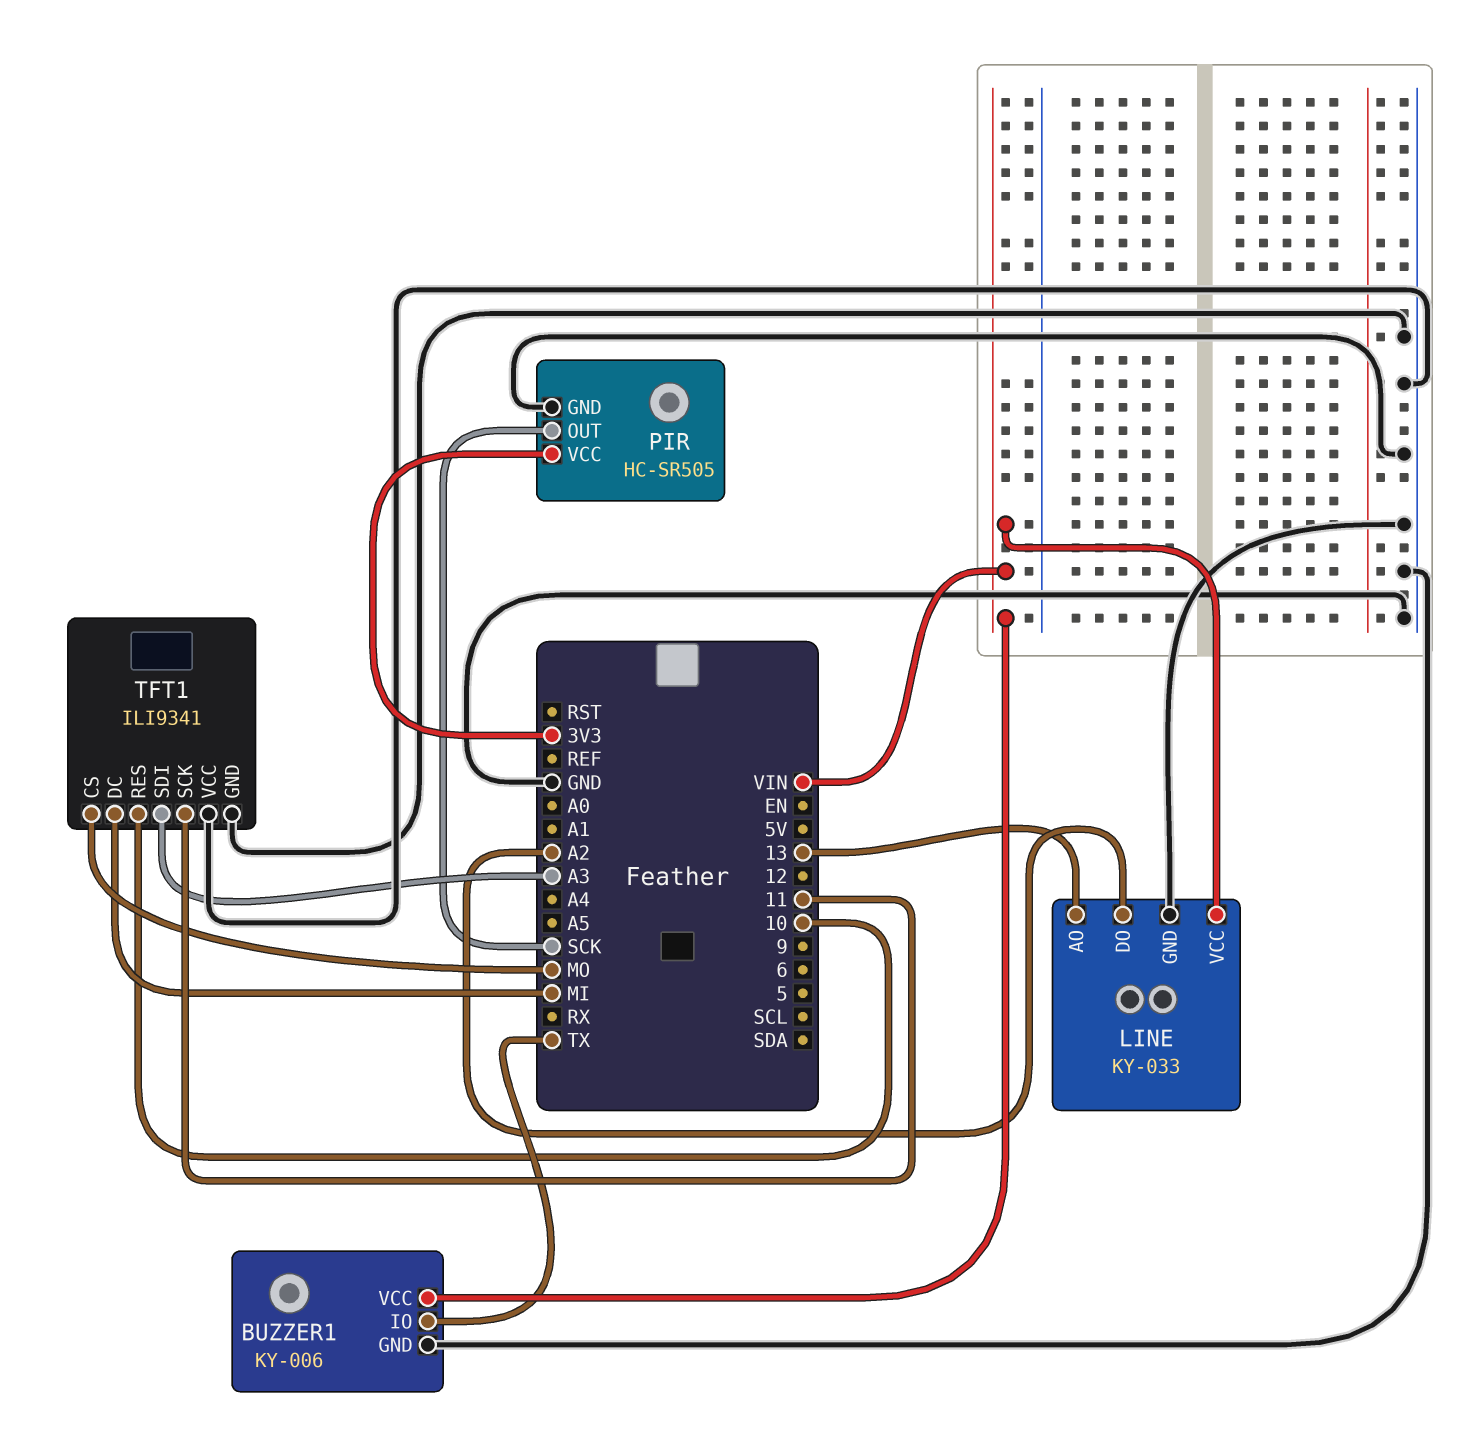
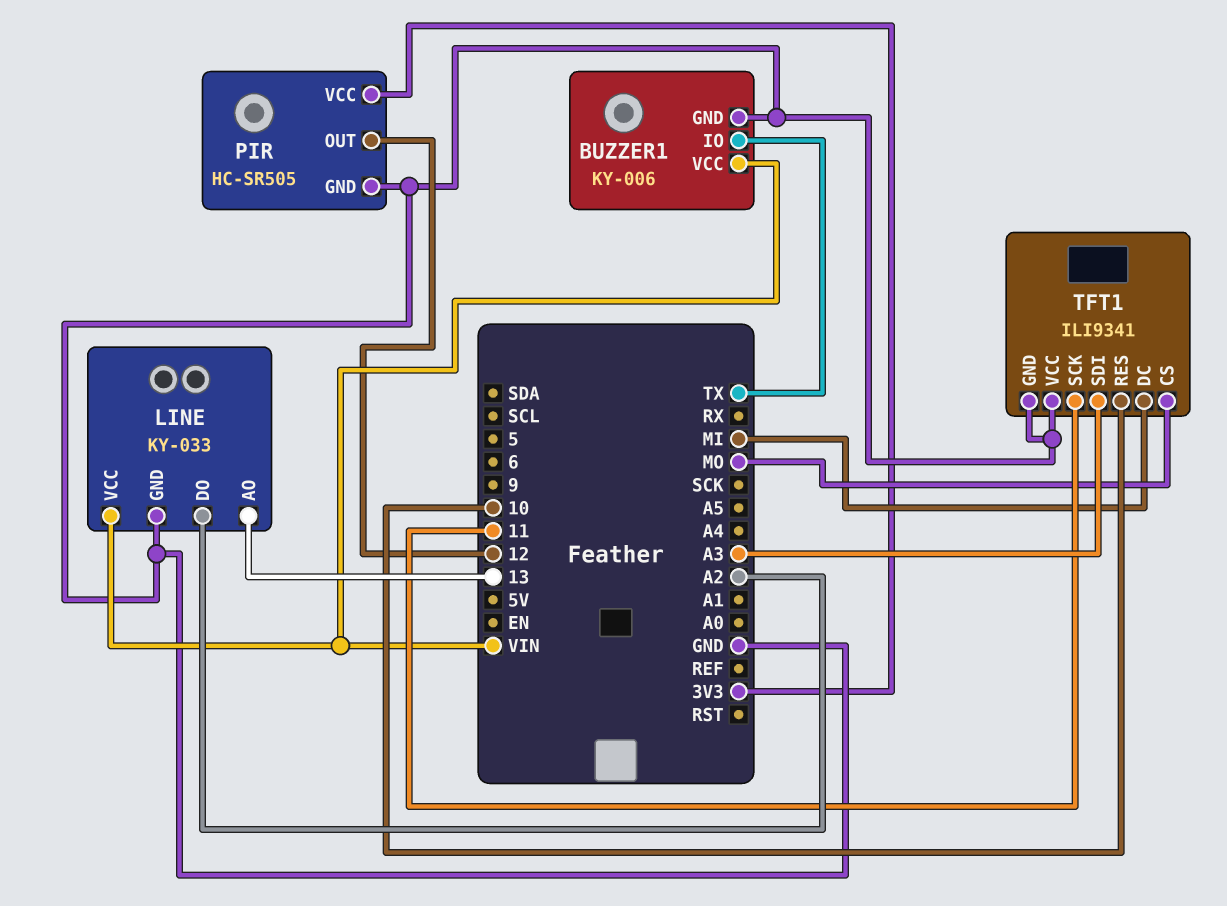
PIR pin OUT: SCK -> 12

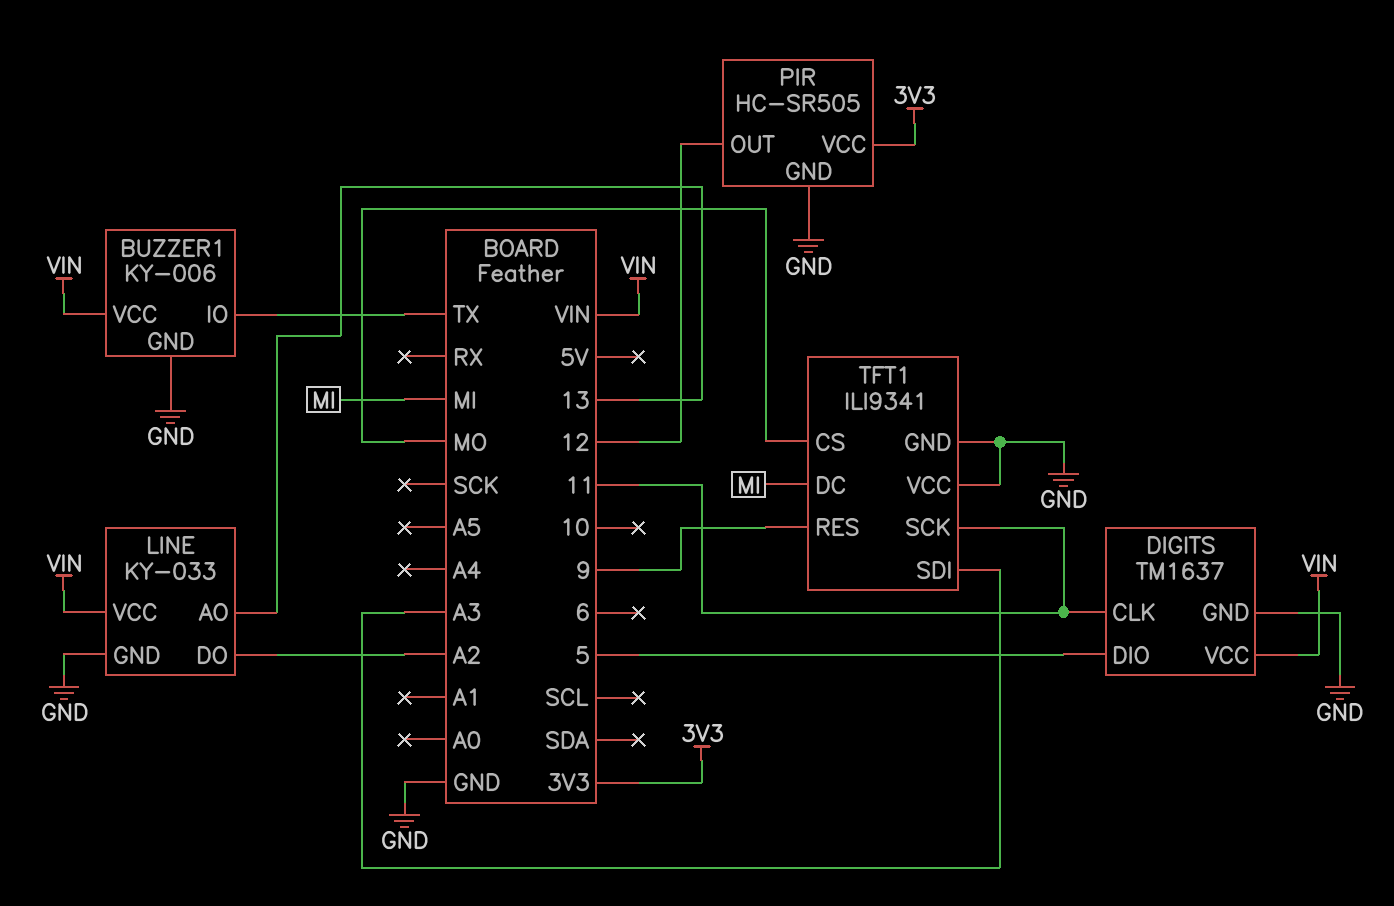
DIGITS: none -> TM1637
DIGITS pin CLK: none -> 11
DIGITS pin DIO: none -> 5
DIGITS pin GND: none -> GND
DIGITS pin VCC: none -> VIN
TFT1 pin RES: 10 -> 9

